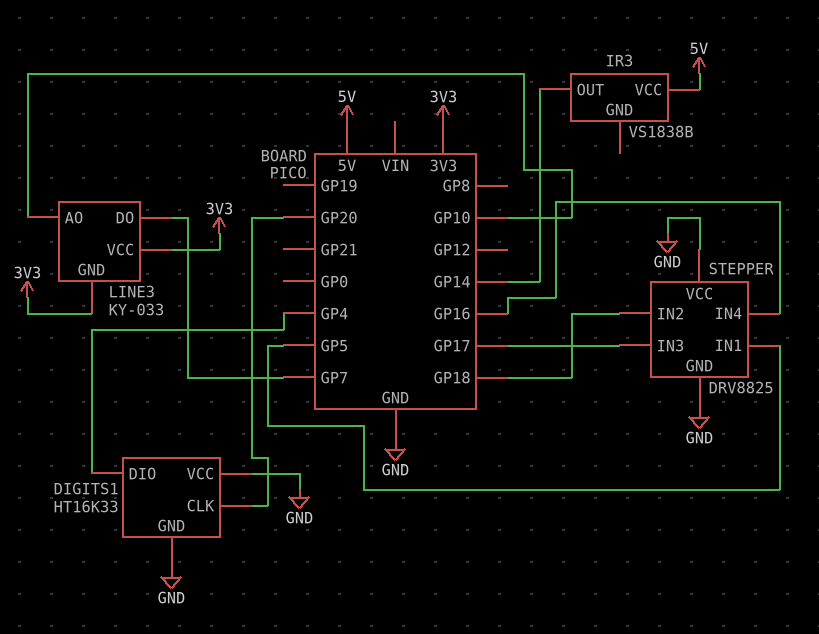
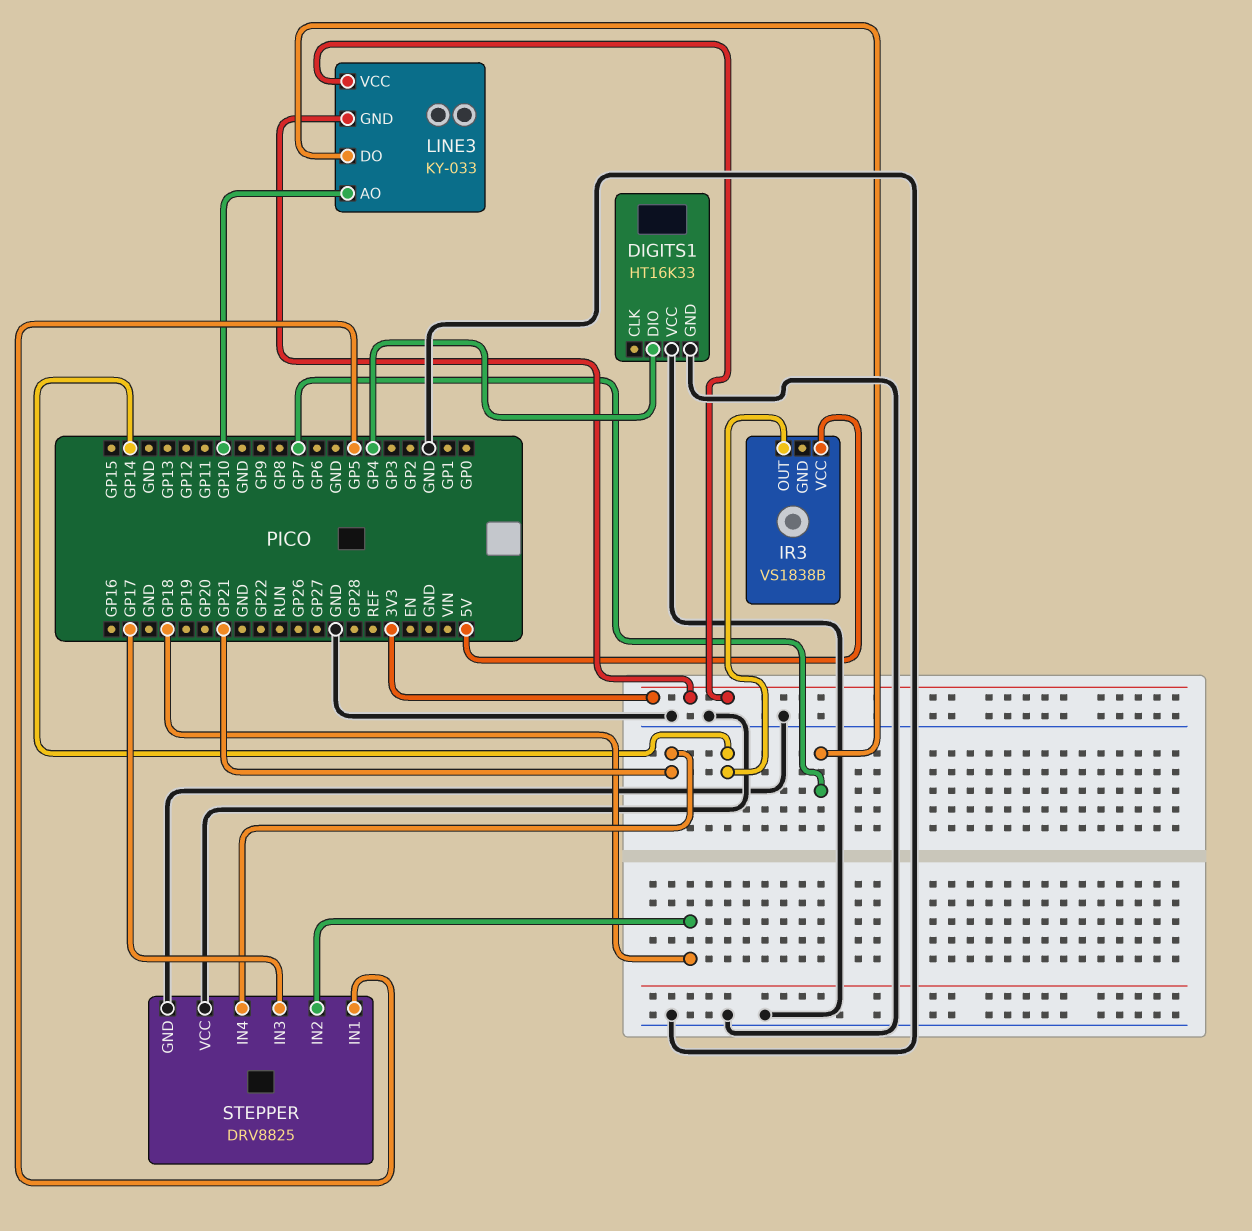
DIGITS1 pin CLK: GP20 -> none
STEPPER pin IN4: GP16 -> GP21

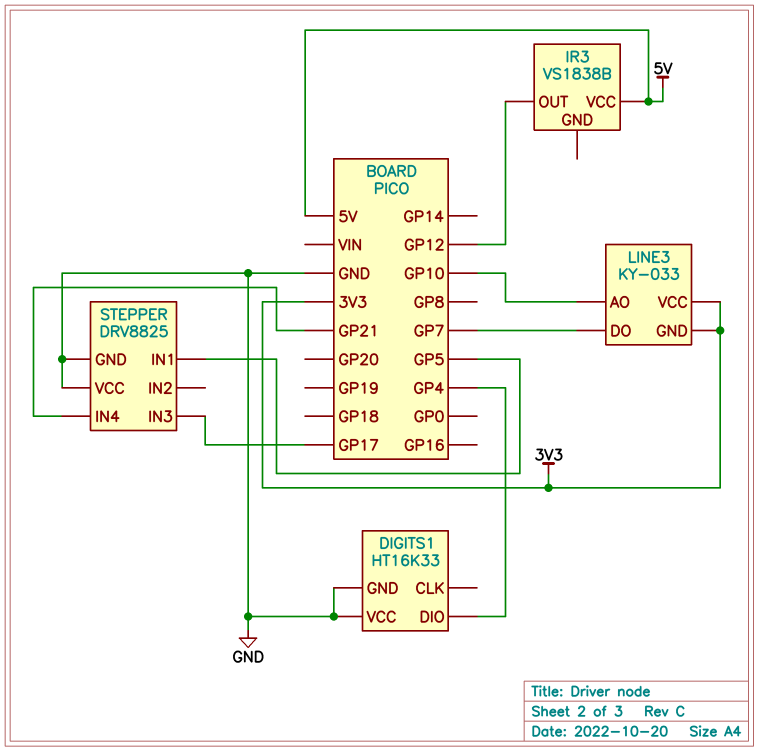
IR3 pin OUT: GP14 -> GP12
STEPPER pin IN2: GP18 -> none

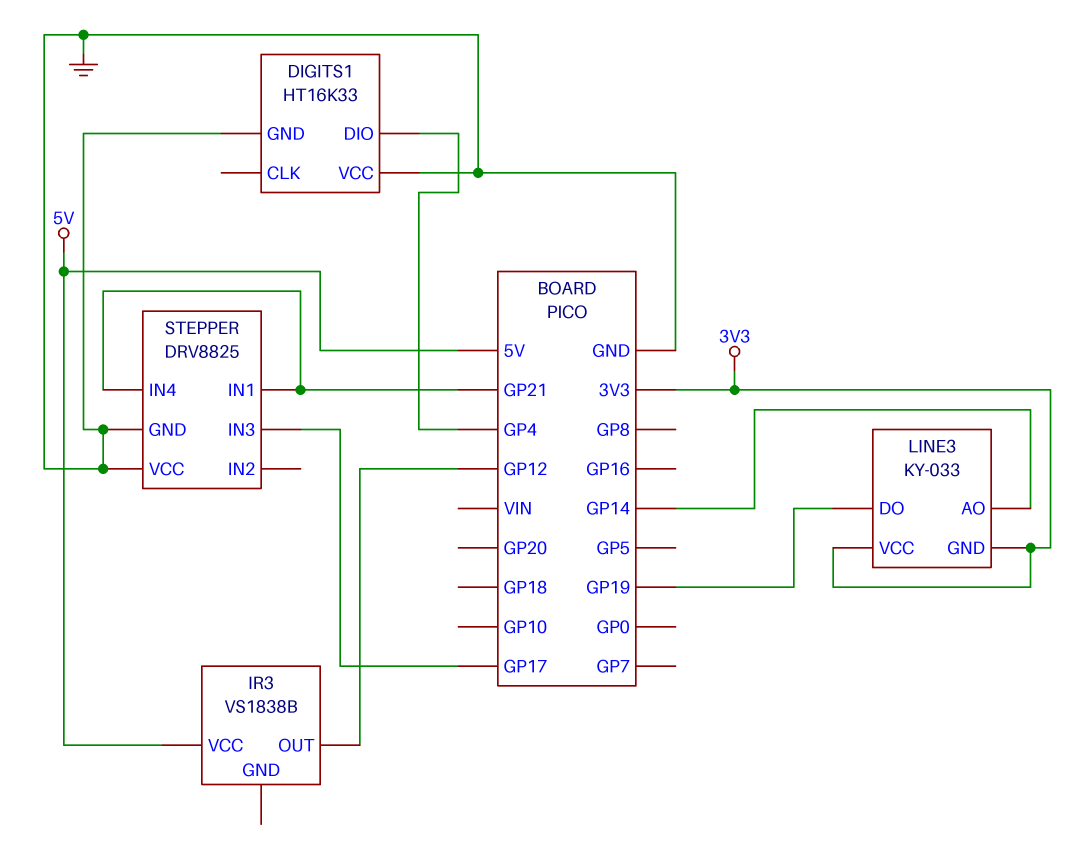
LINE3 pin AO: GP10 -> GP14
LINE3 pin DO: GP7 -> GP19
STEPPER pin IN1: GP5 -> GP21

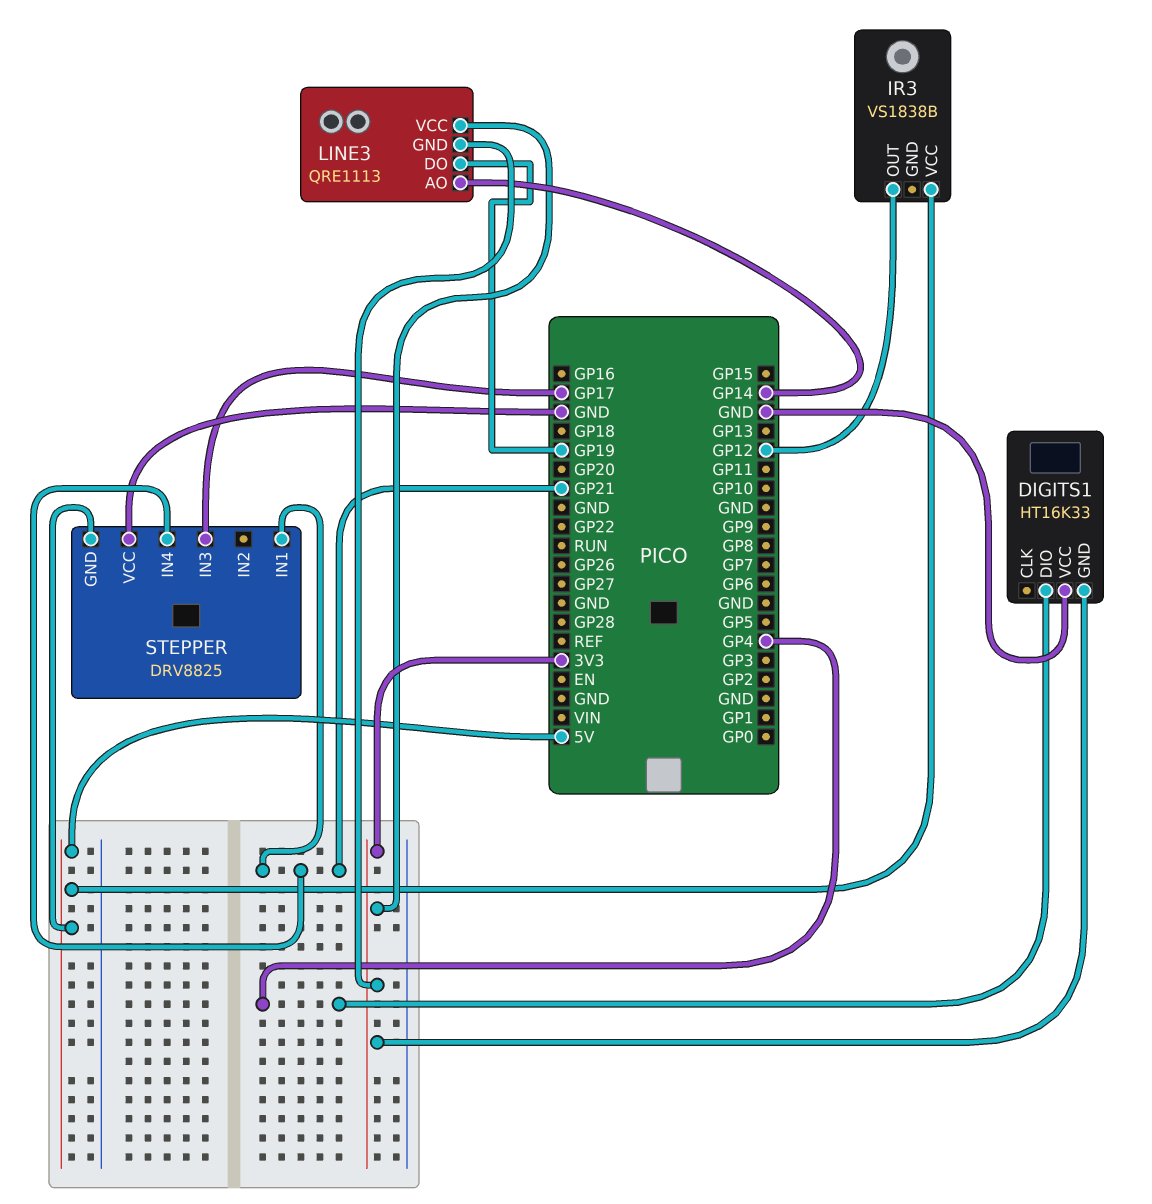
DIGITS1 pin GND: GND -> 3V3
LINE3: KY-033 -> QRE1113
STEPPER pin GND: GND -> 5V

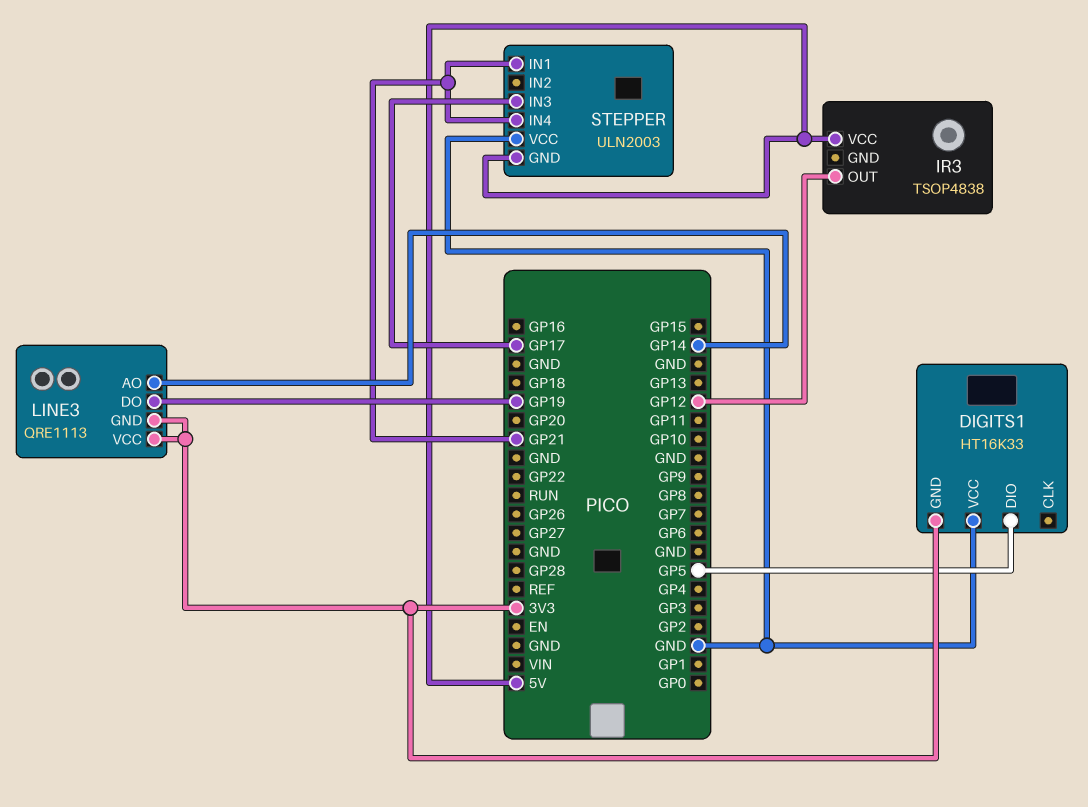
DIGITS1 pin DIO: GP4 -> GP5
IR3: VS1838B -> TSOP4838
STEPPER: DRV8825 -> ULN2003

